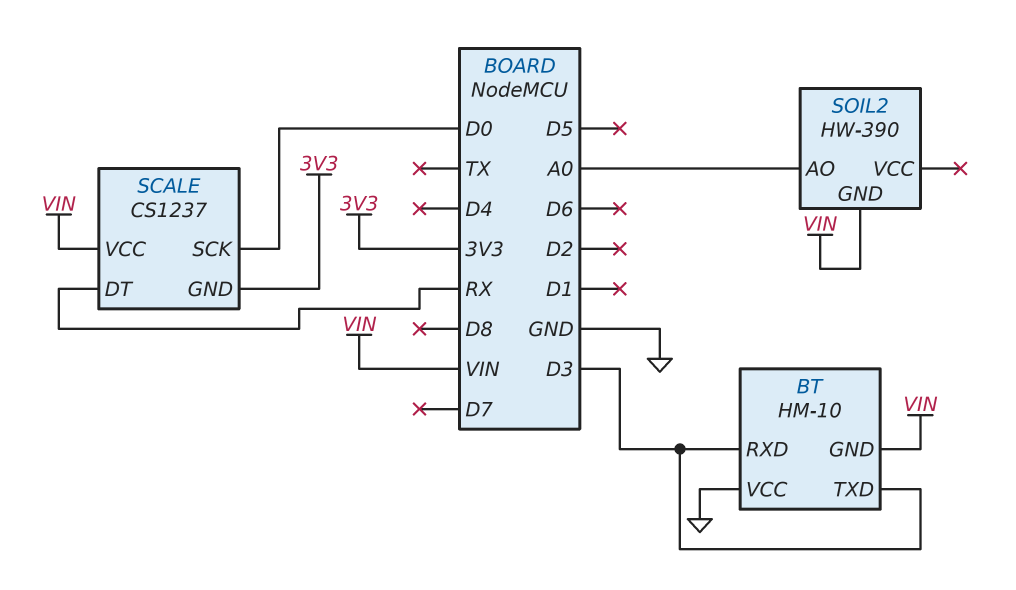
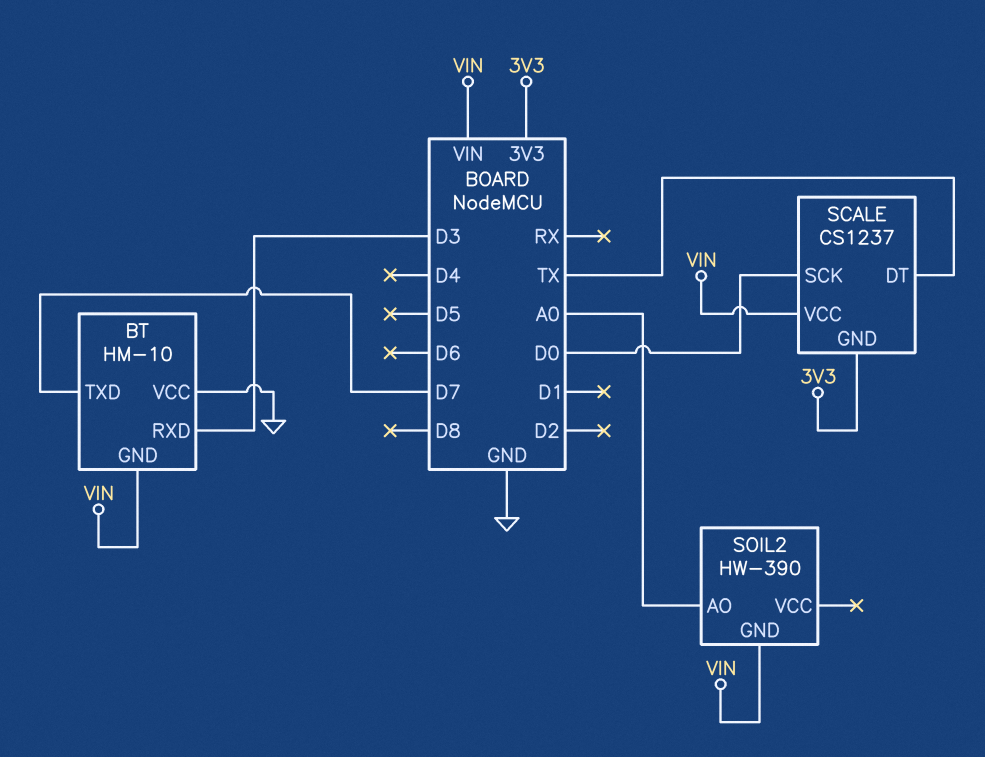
BT pin TXD: D3 -> D7
SCALE pin DT: RX -> TX

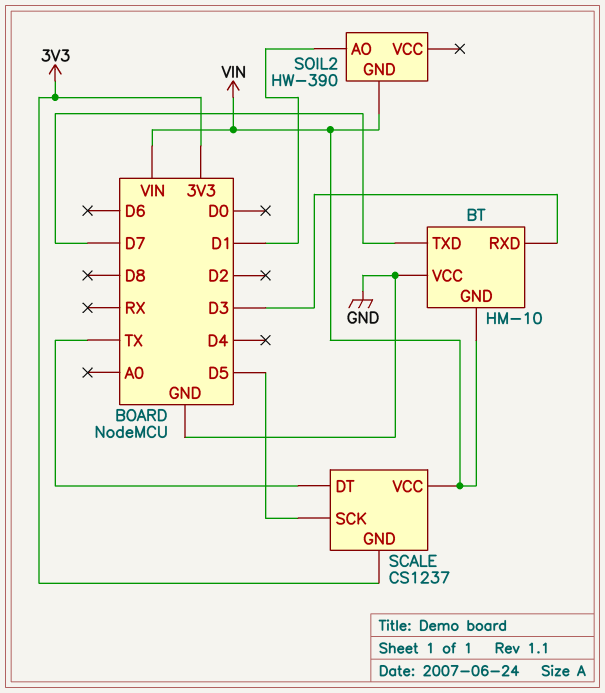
SCALE pin SCK: D0 -> D5
SOIL2 pin AO: A0 -> D1

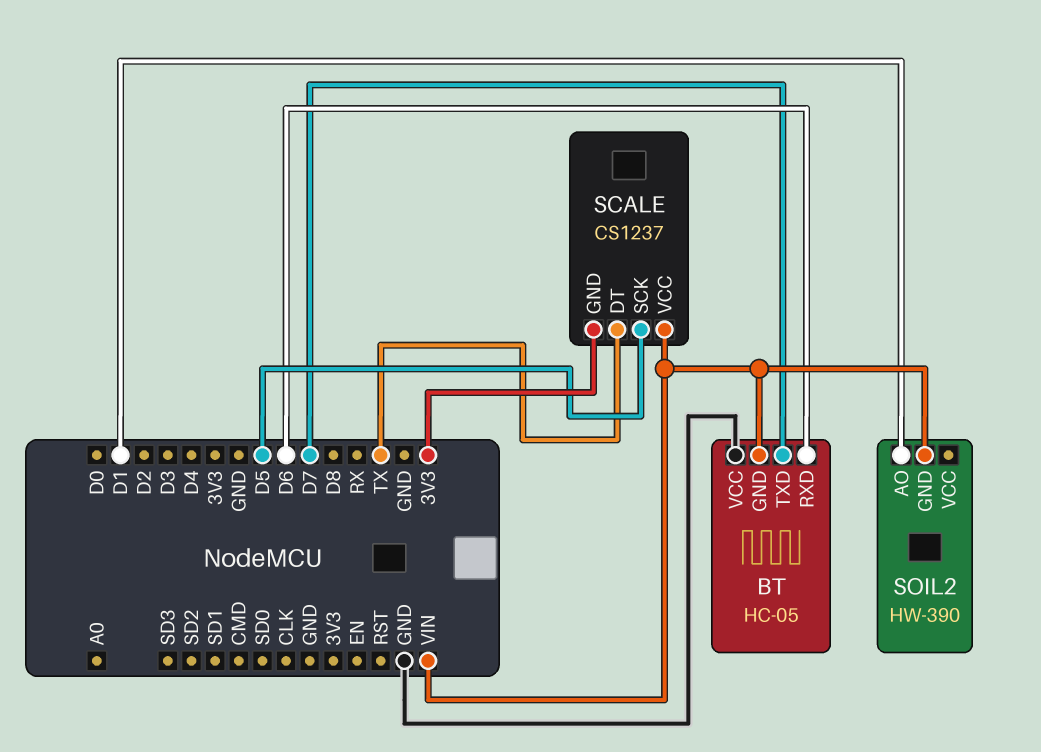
BT: HM-10 -> HC-05
BT pin RXD: D3 -> D6

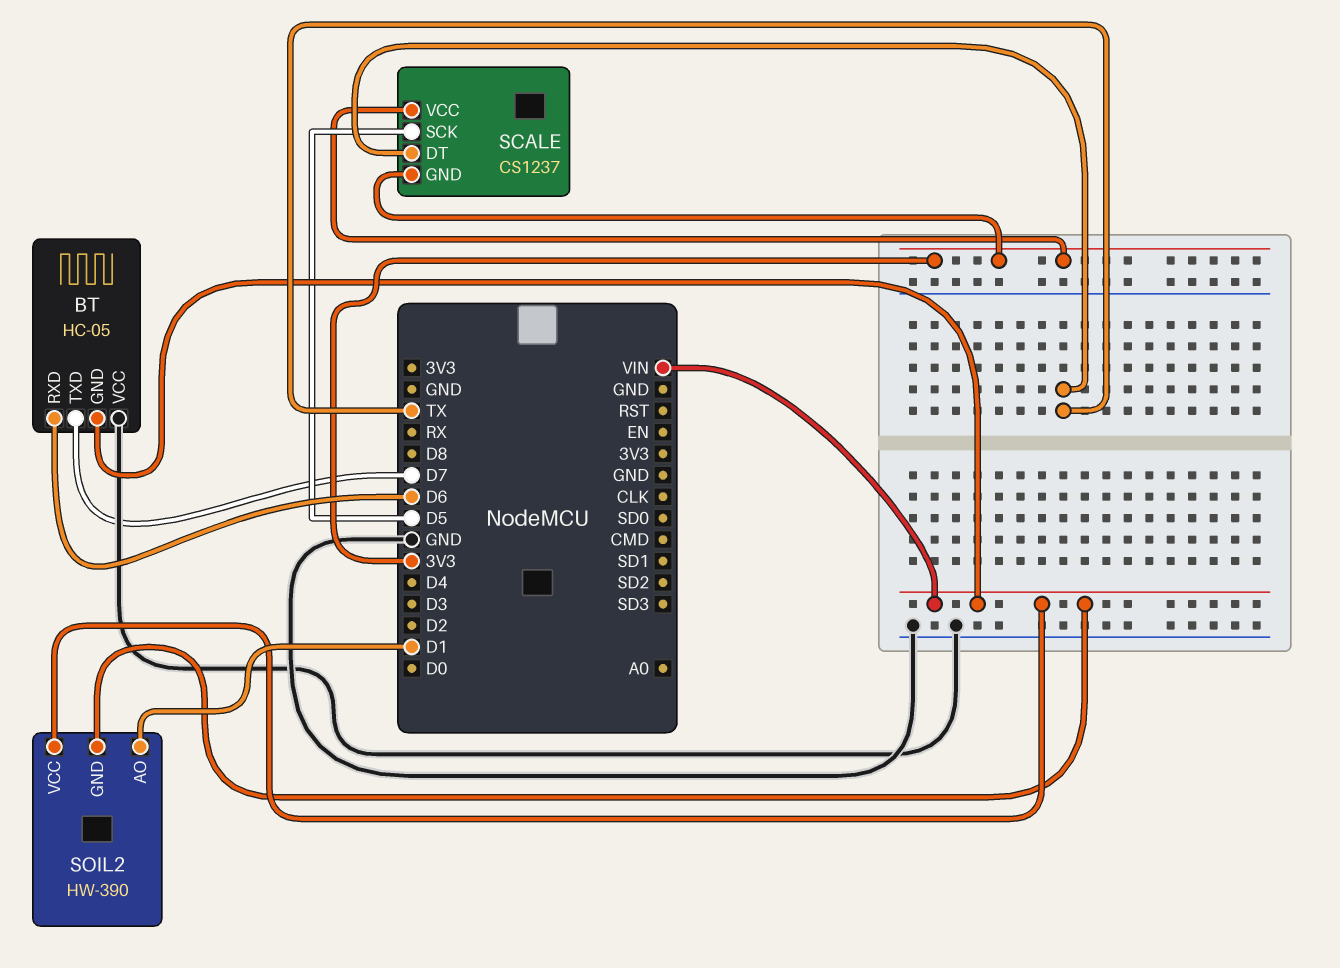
SCALE pin VCC: VIN -> 3V3
SOIL2 pin VCC: none -> VIN

